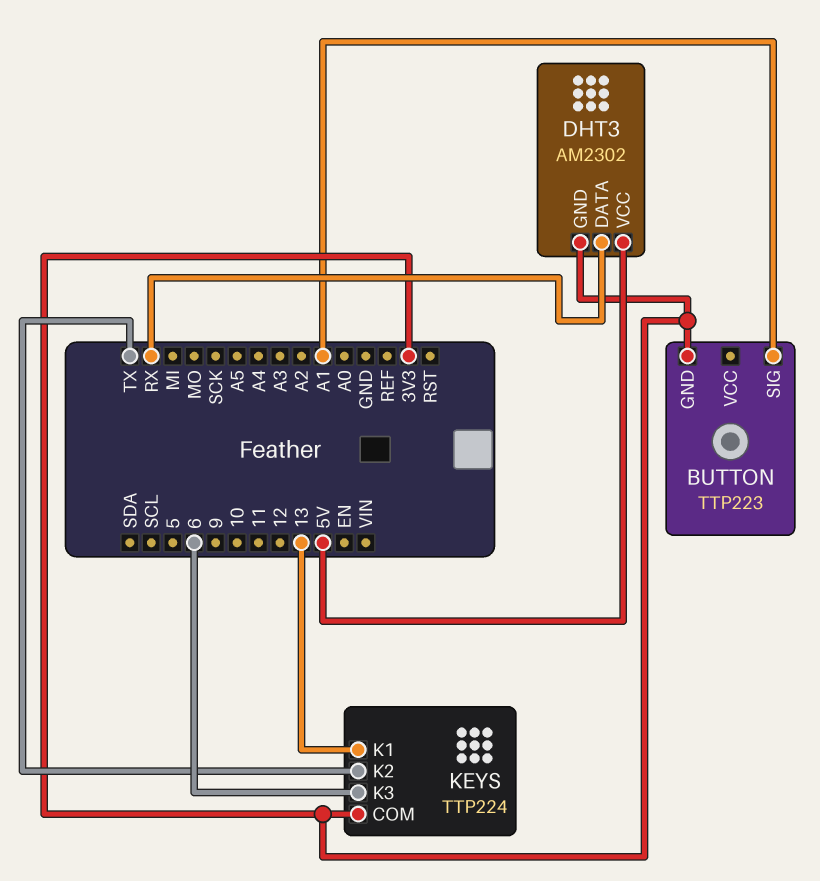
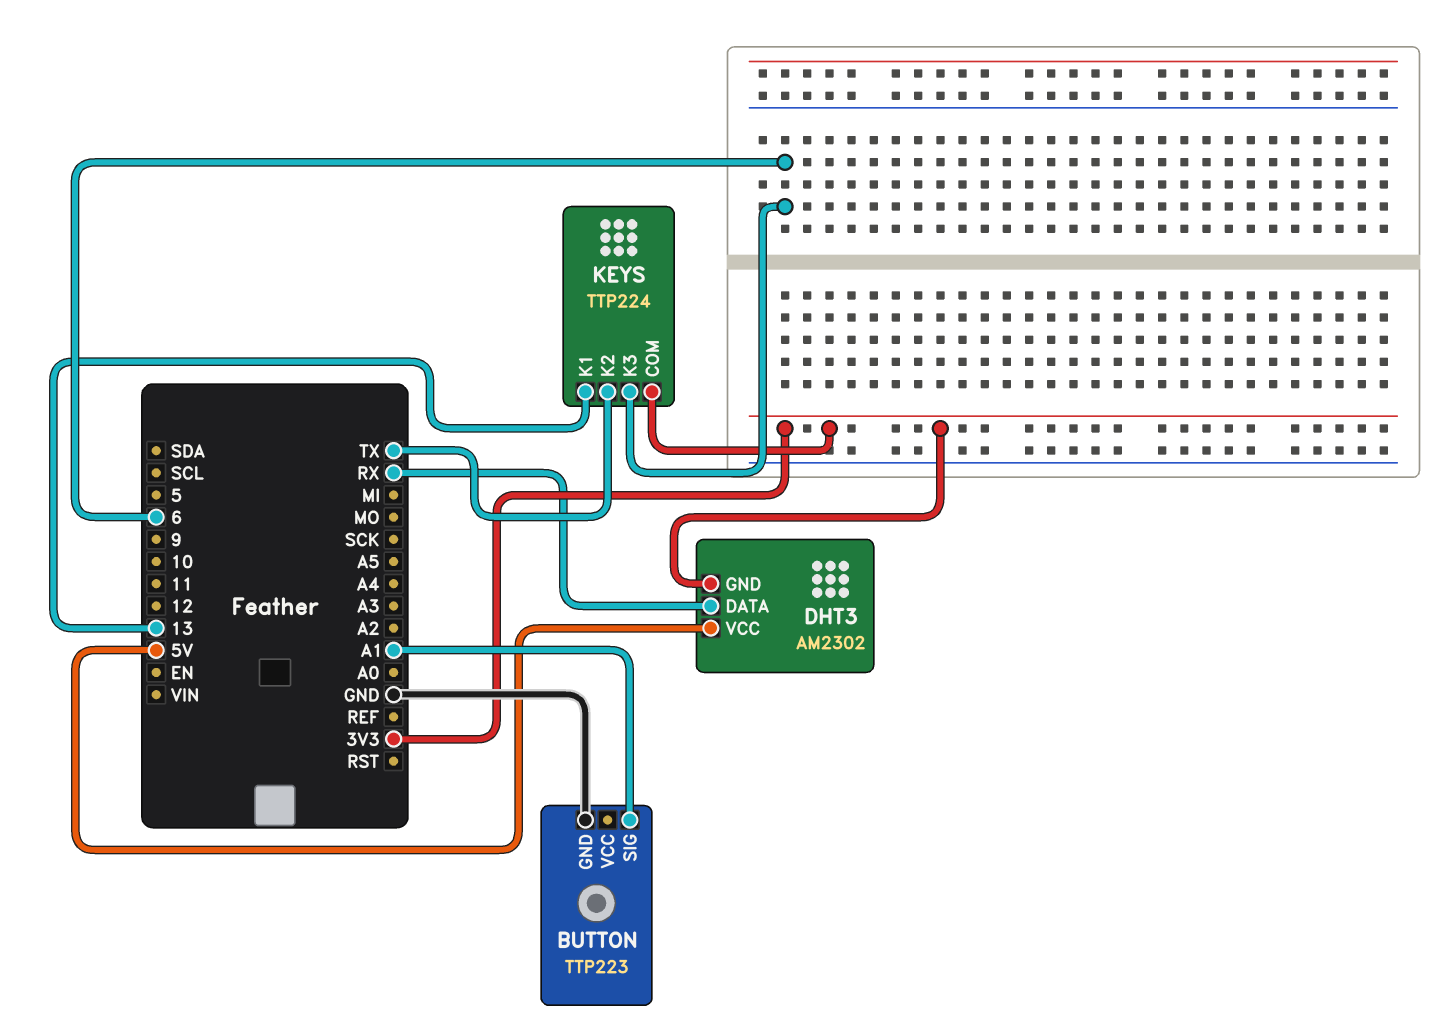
BUTTON pin GND: 3V3 -> GND

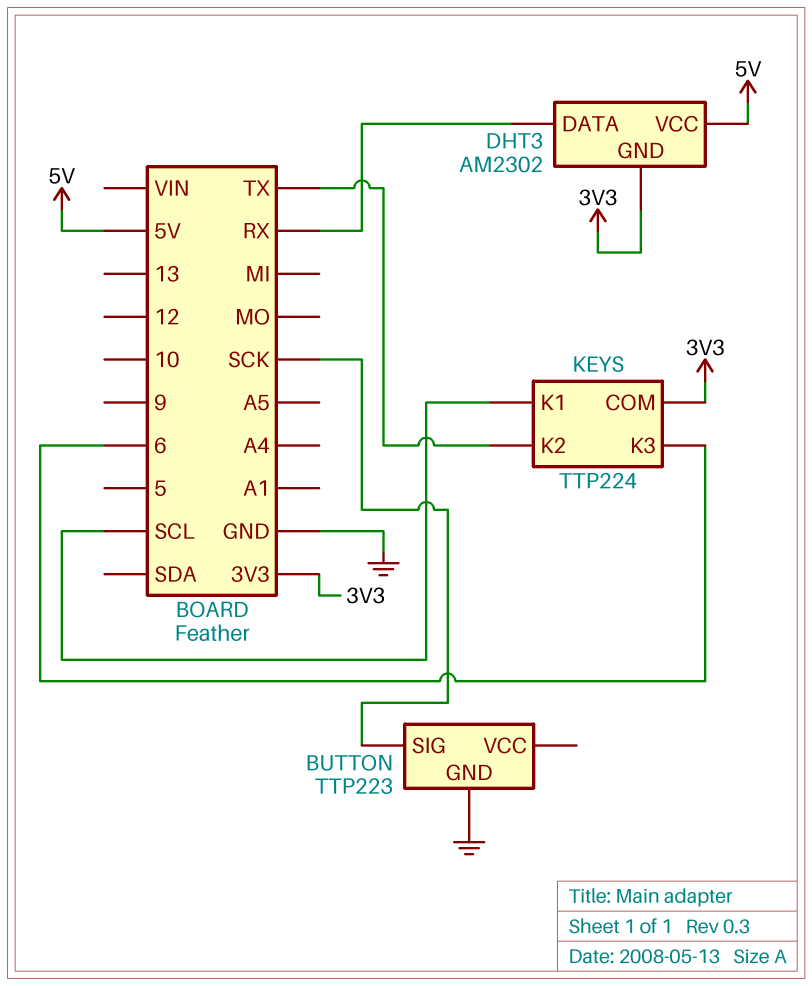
BUTTON pin SIG: A1 -> SCK
KEYS pin K1: 13 -> SCL

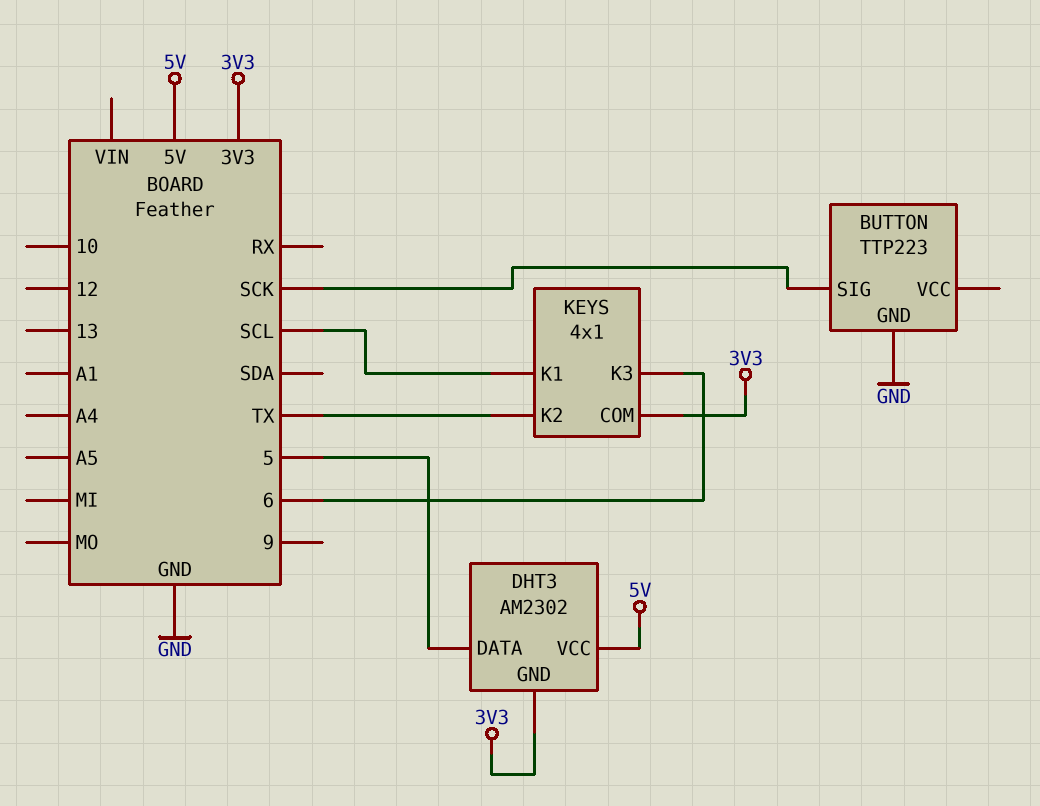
DHT3 pin DATA: RX -> 5
KEYS: TTP224 -> 4x1

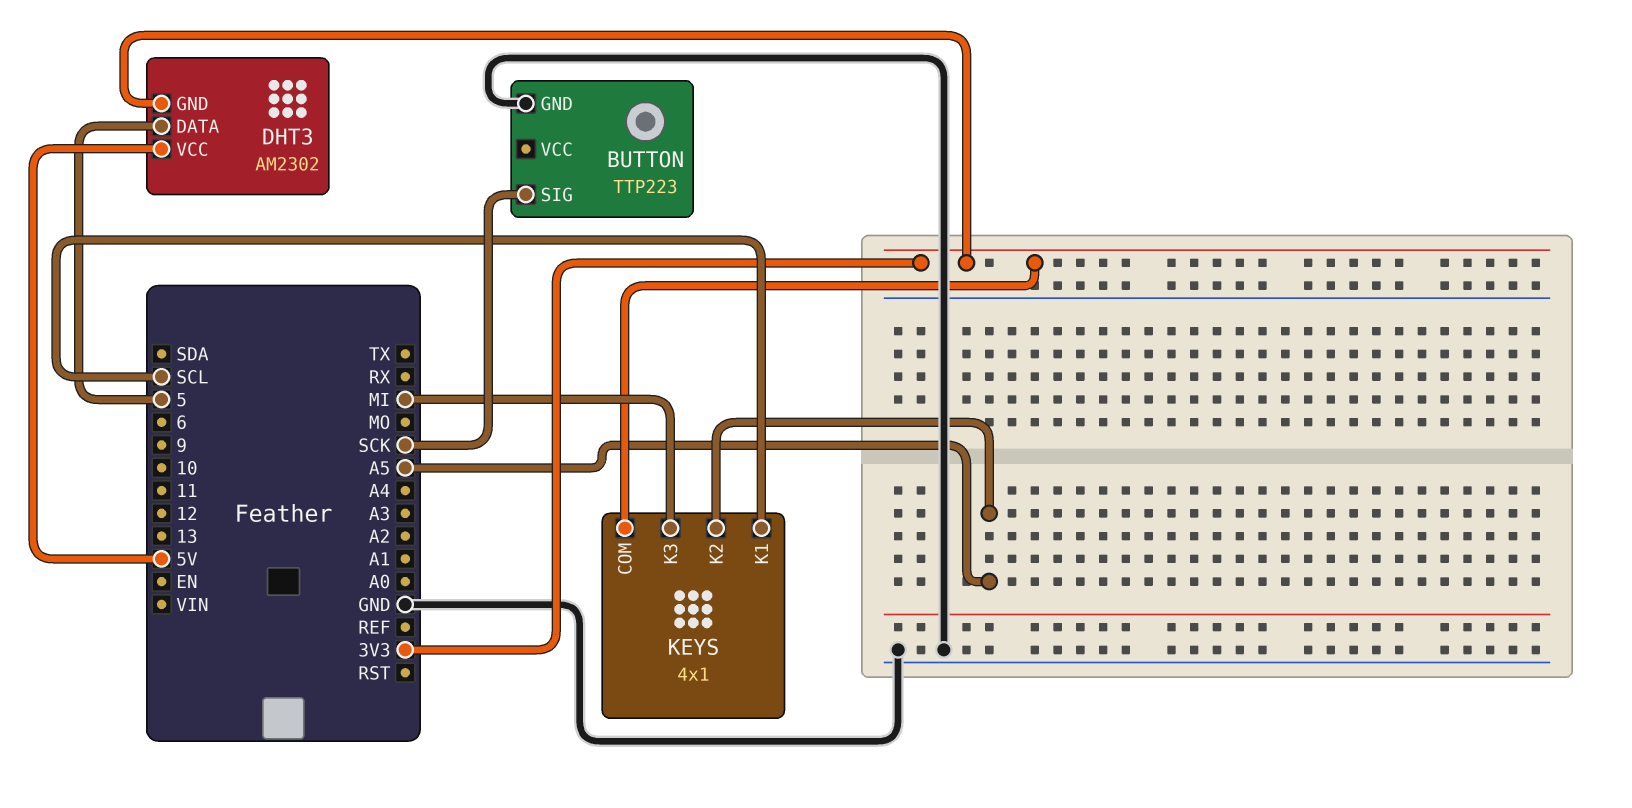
KEYS pin K2: TX -> A5
KEYS pin K3: 6 -> MI

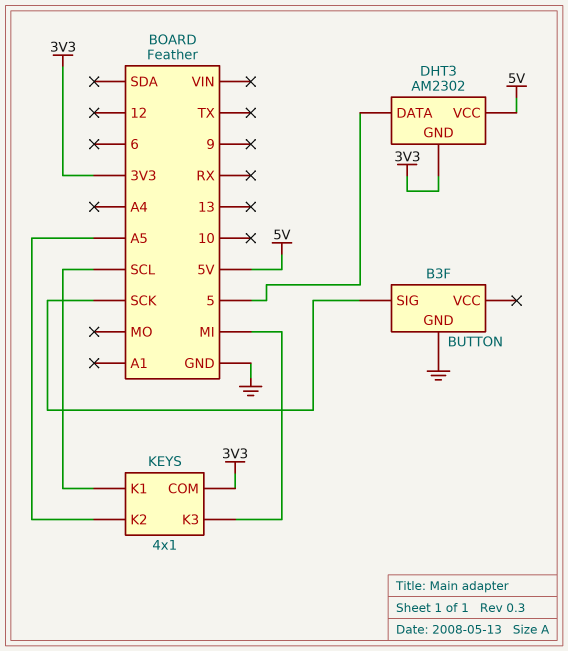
BUTTON: TTP223 -> B3F

